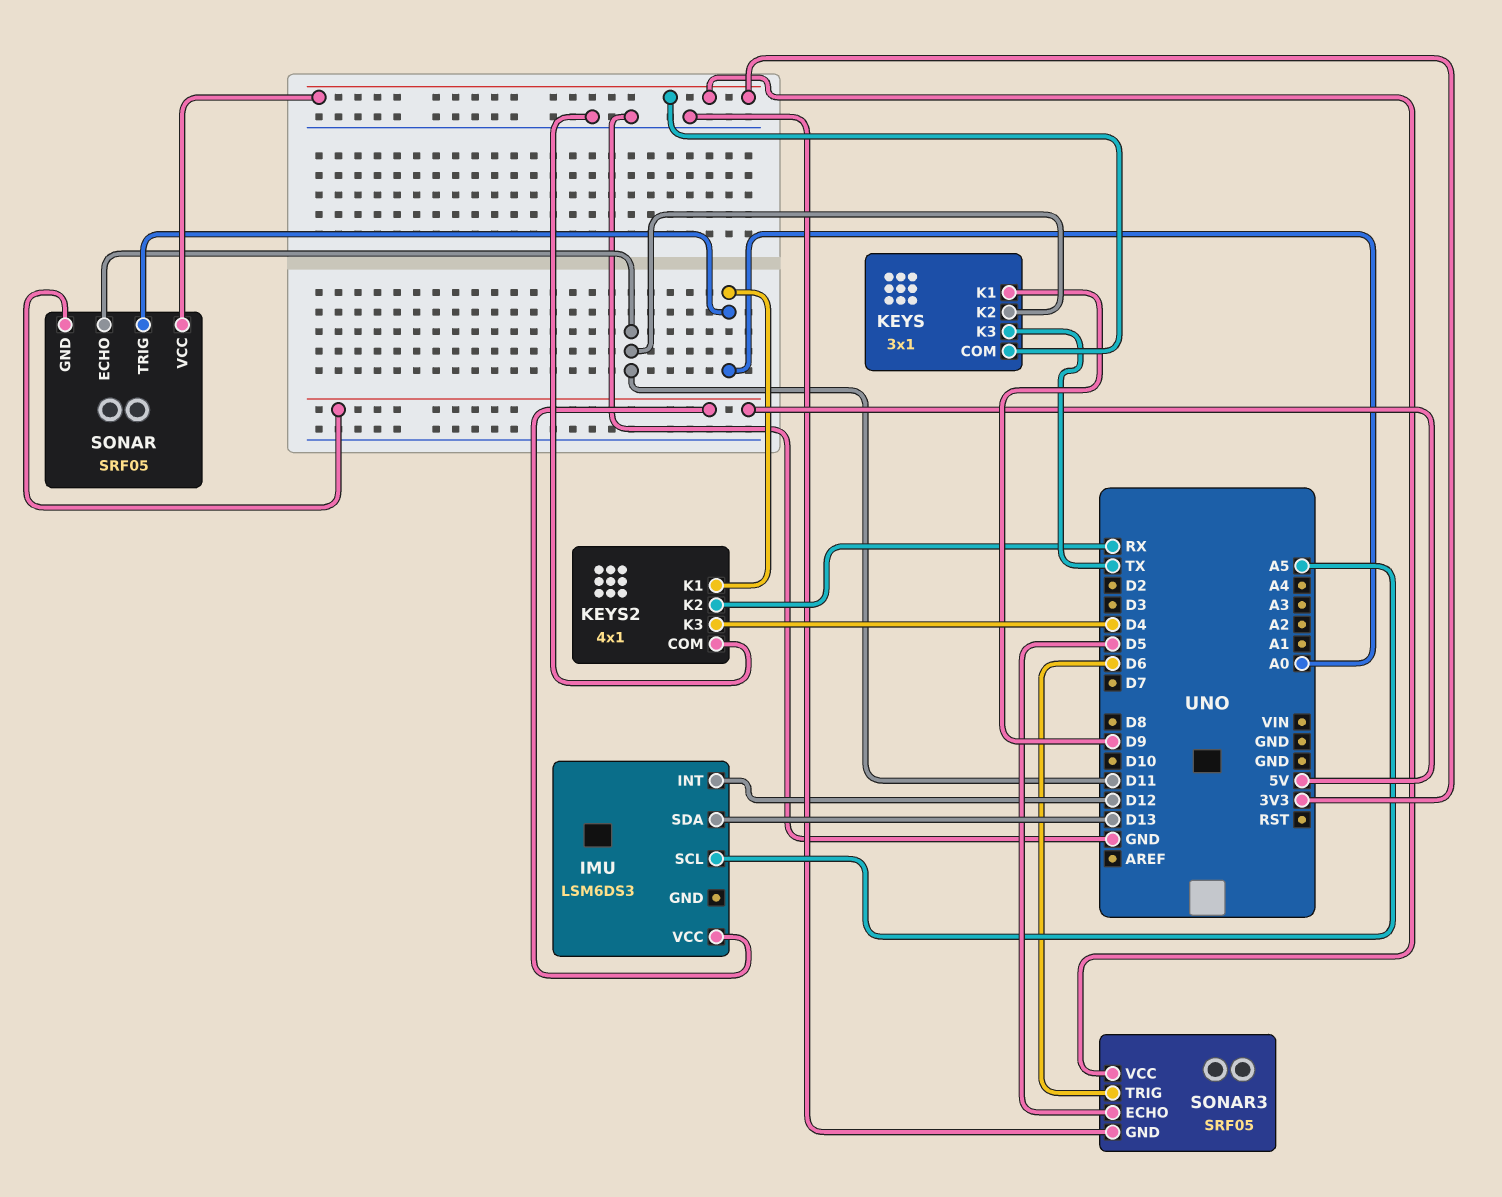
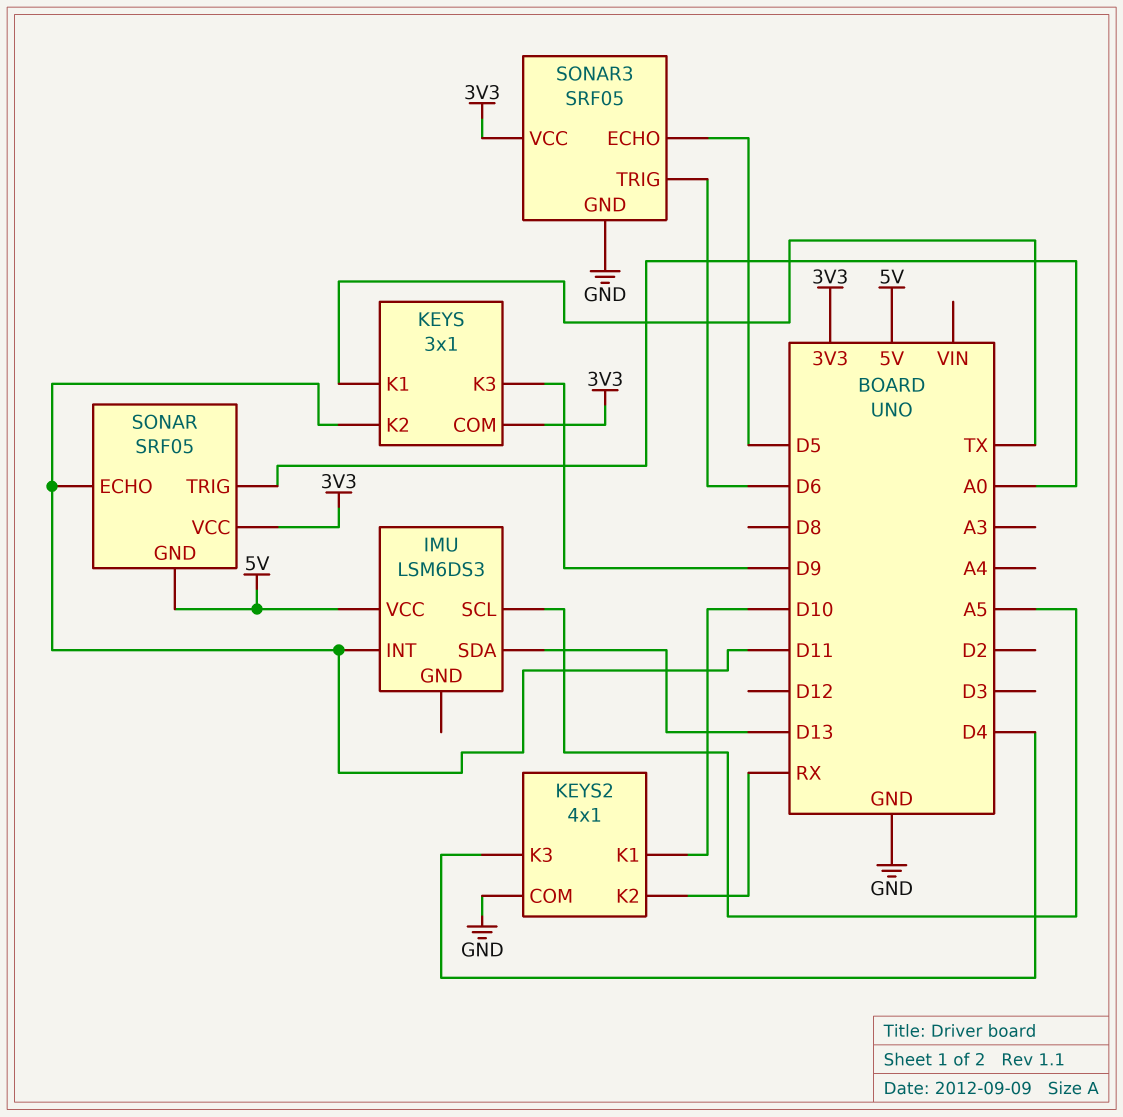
IMU pin INT: D12 -> D11
KEYS pin K1: D9 -> TX
KEYS pin K3: TX -> D9
KEYS2 pin K1: A0 -> D10

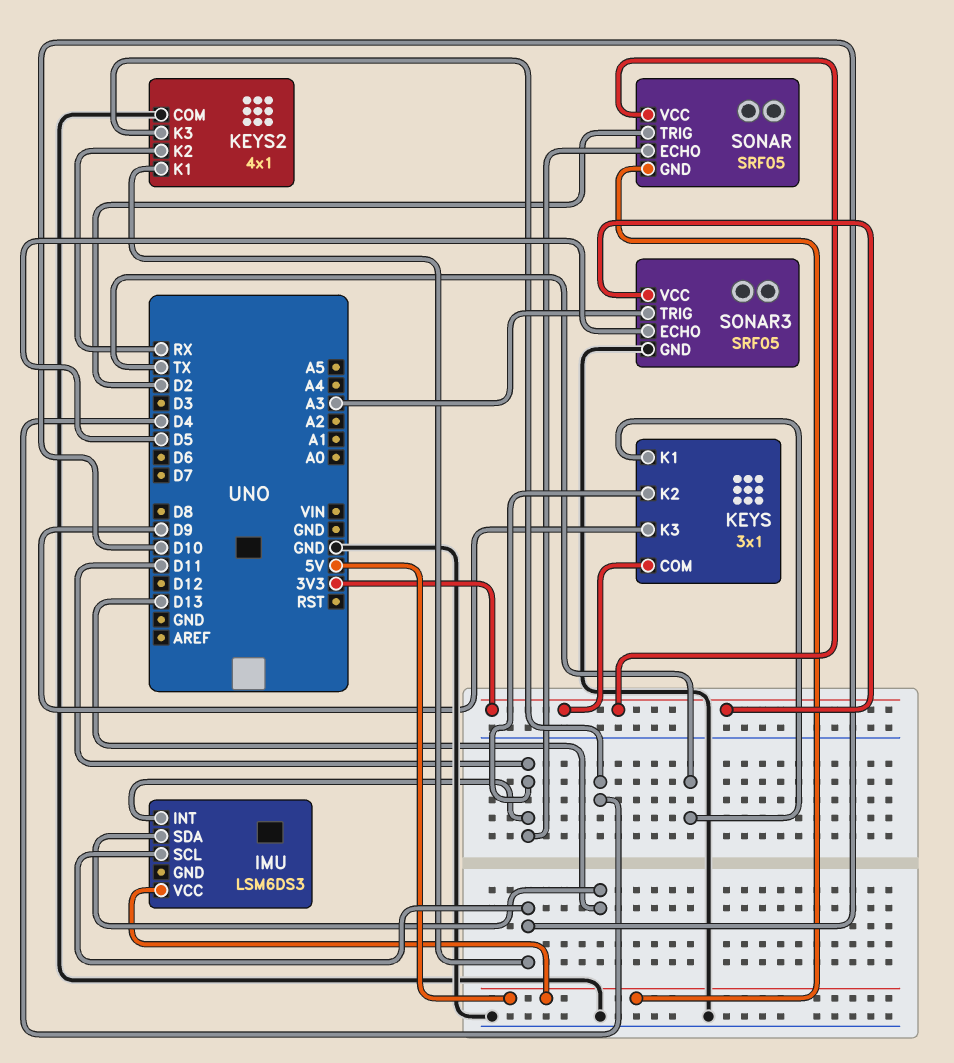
IMU pin SCL: A5 -> D10
SONAR pin TRIG: A0 -> D2
SONAR3 pin TRIG: D6 -> A3

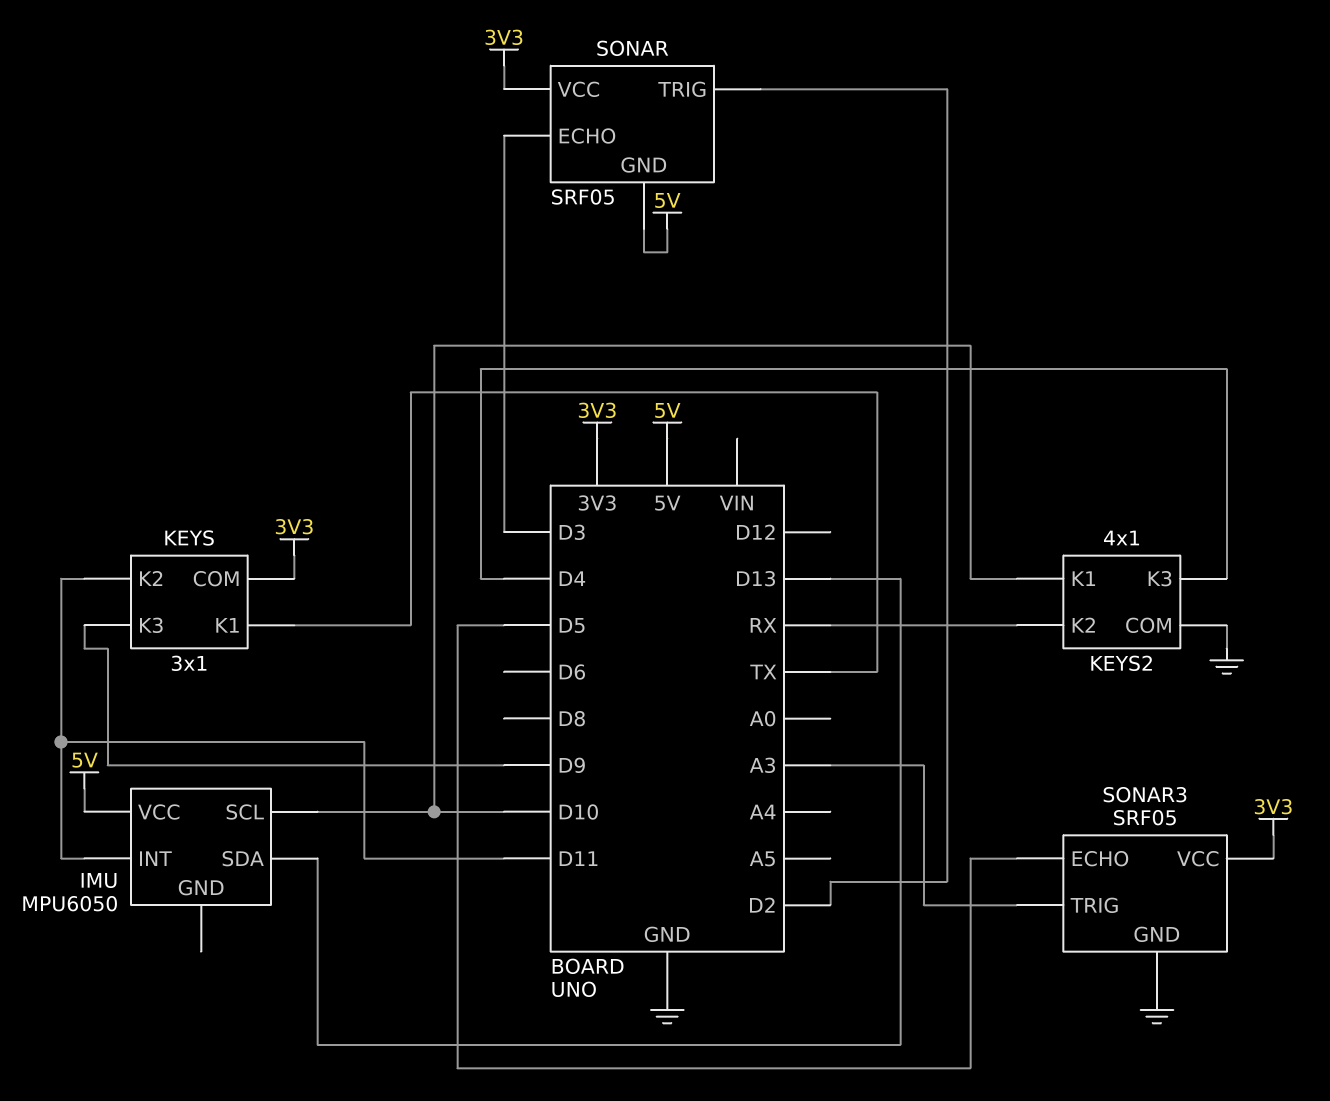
IMU: LSM6DS3 -> MPU6050
SONAR pin ECHO: D11 -> D3

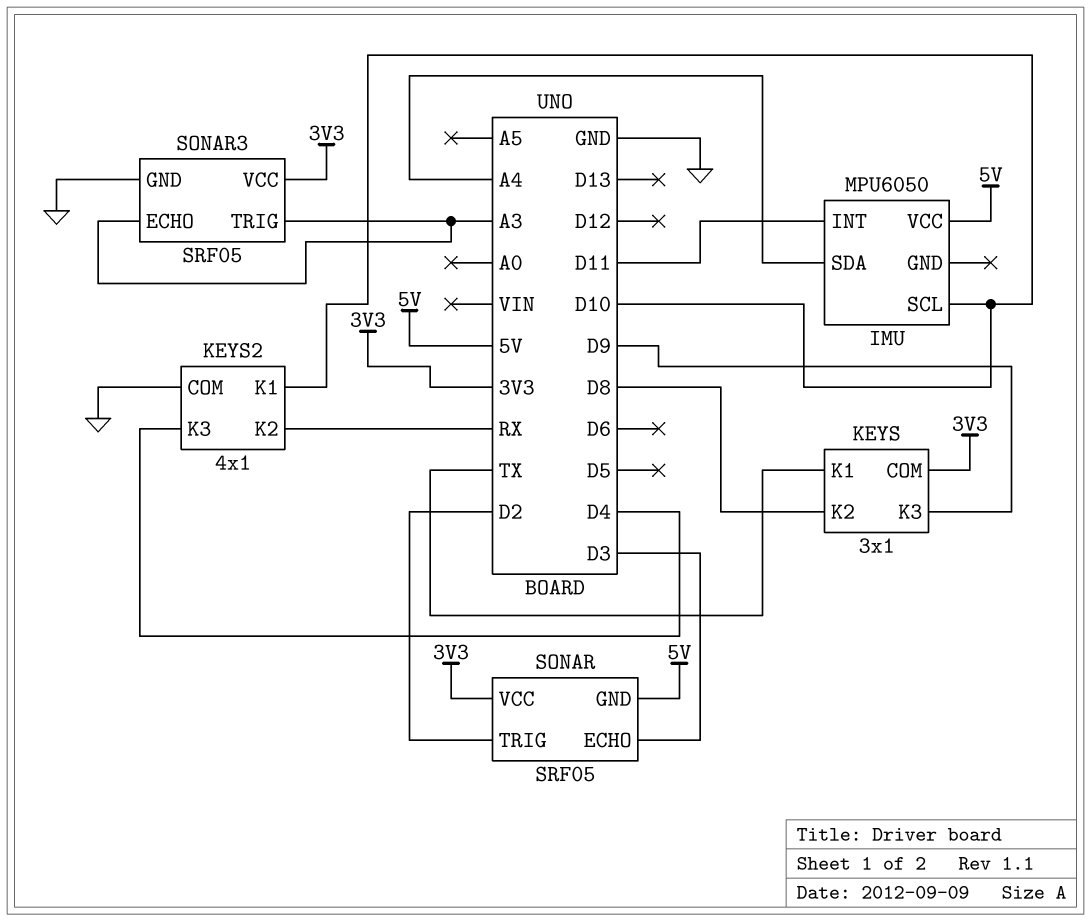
IMU pin SDA: D13 -> A4
KEYS pin K2: D11 -> D8
SONAR3 pin ECHO: D5 -> A3

